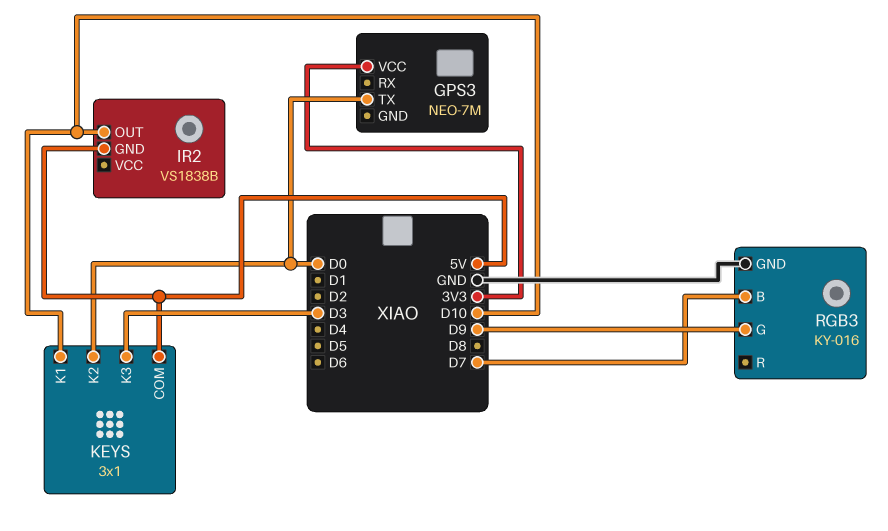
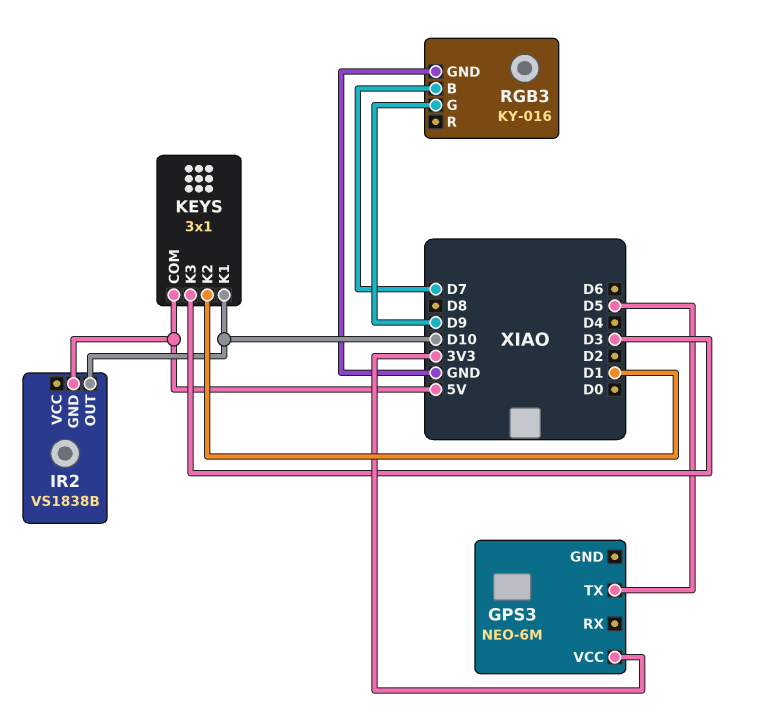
GPS3: NEO-7M -> NEO-6M
GPS3 pin TX: D0 -> D5
KEYS pin K2: D0 -> D1

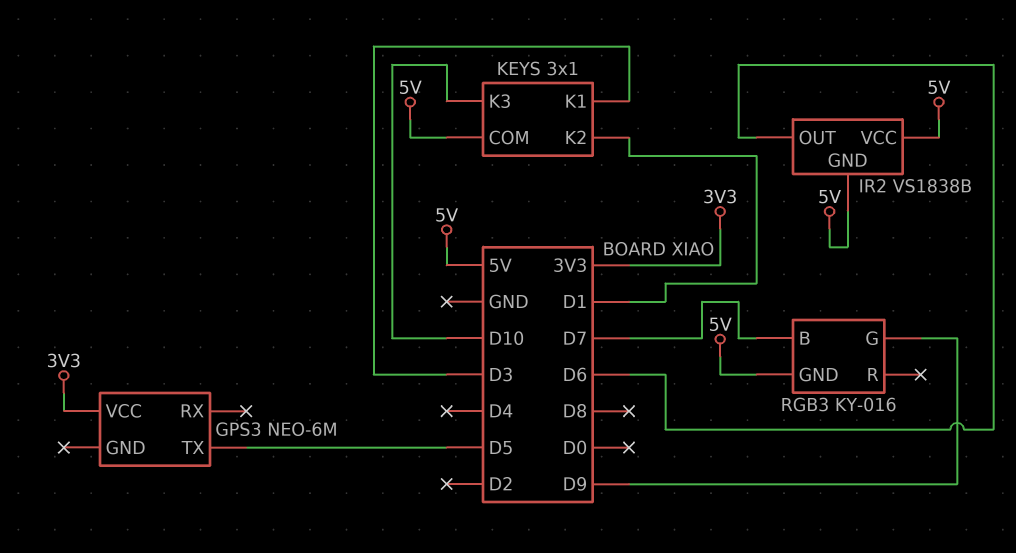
IR2 pin OUT: D10 -> D6
IR2 pin VCC: none -> 5V
KEYS pin K1: D10 -> D3
KEYS pin K3: D3 -> D10
RGB3 pin GND: GND -> 5V

